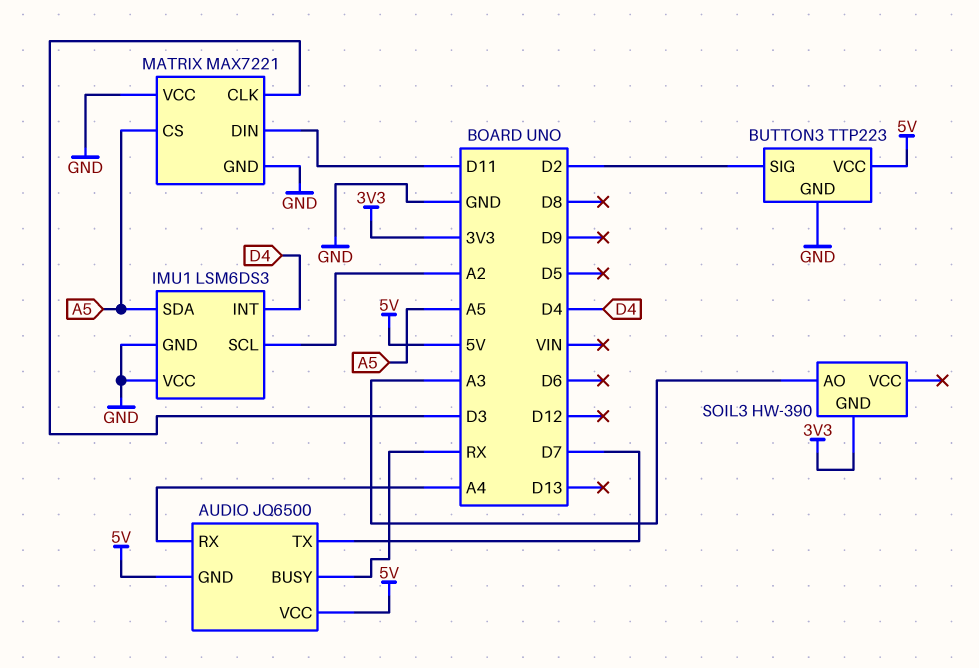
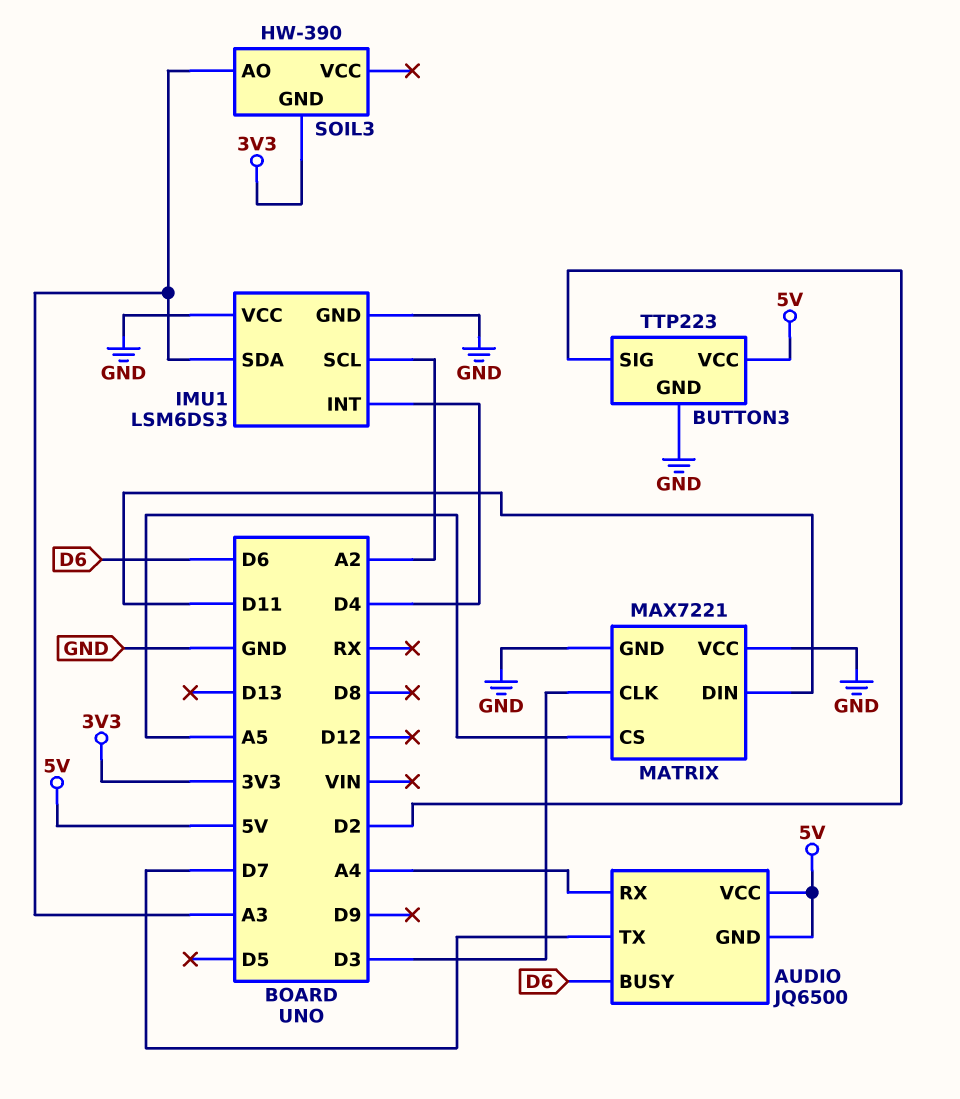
AUDIO pin BUSY: RX -> D6
IMU1 pin SDA: A5 -> A3

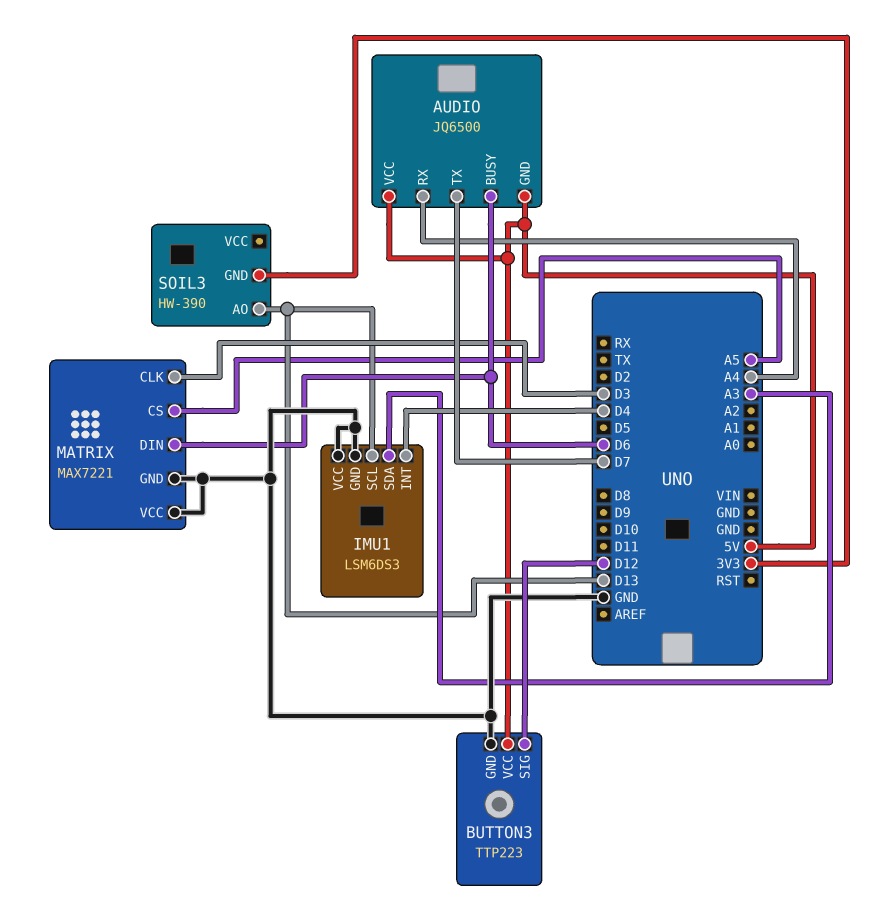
BUTTON3 pin SIG: D2 -> D12
IMU1 pin SCL: A2 -> D13
MATRIX pin DIN: D11 -> D6
SOIL3 pin AO: A3 -> D13

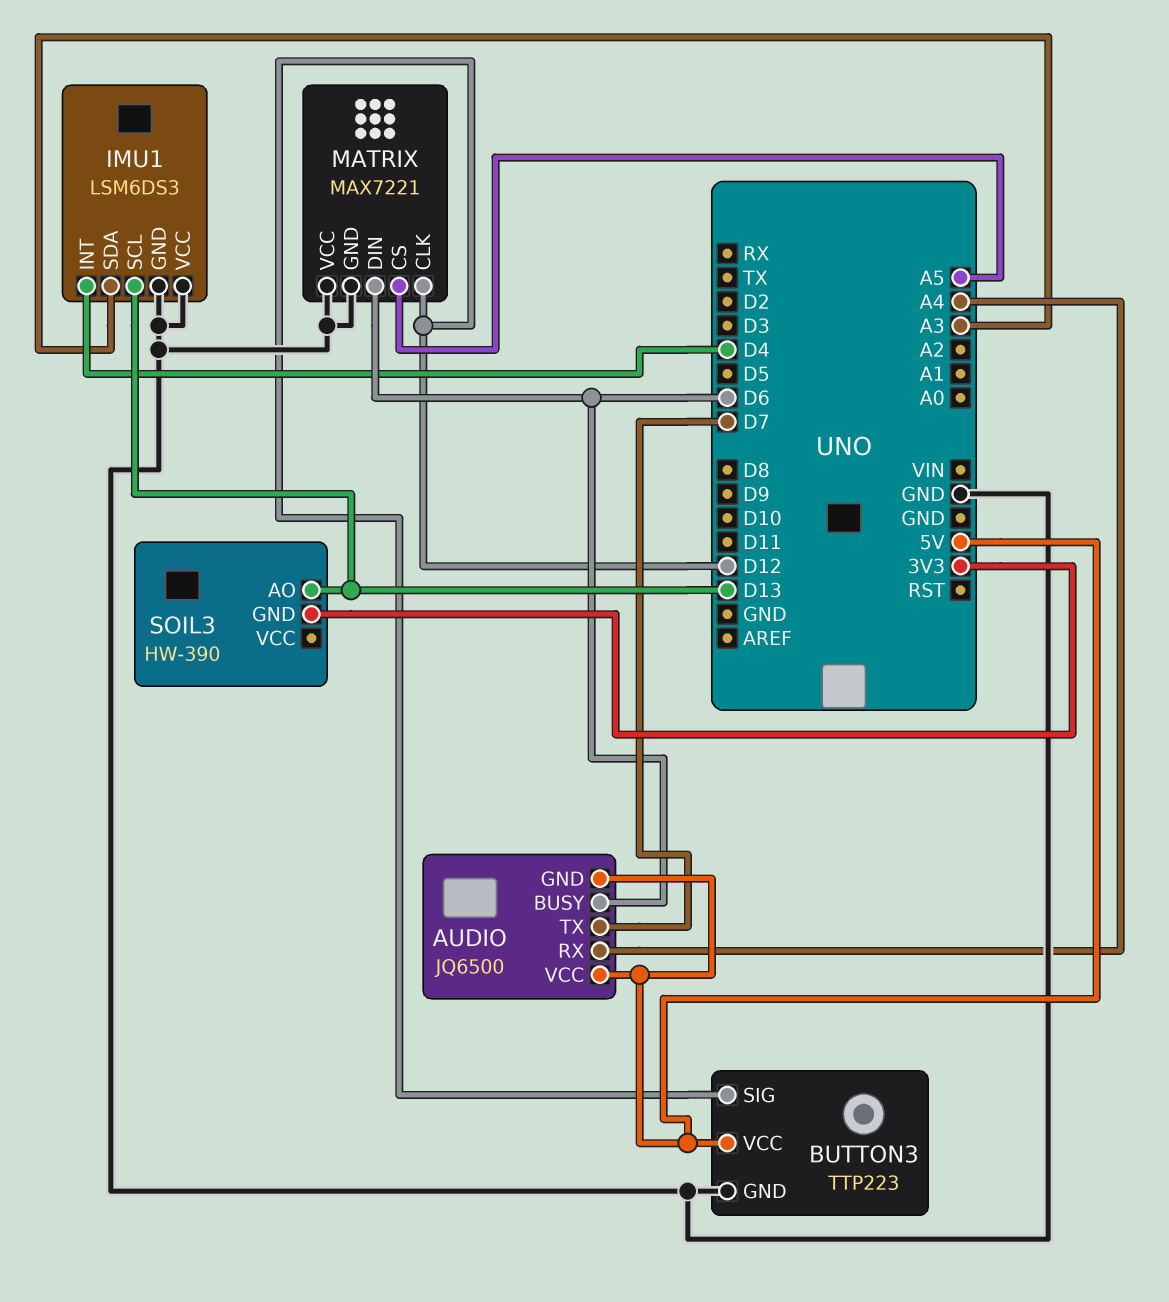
MATRIX pin CLK: D3 -> D12

